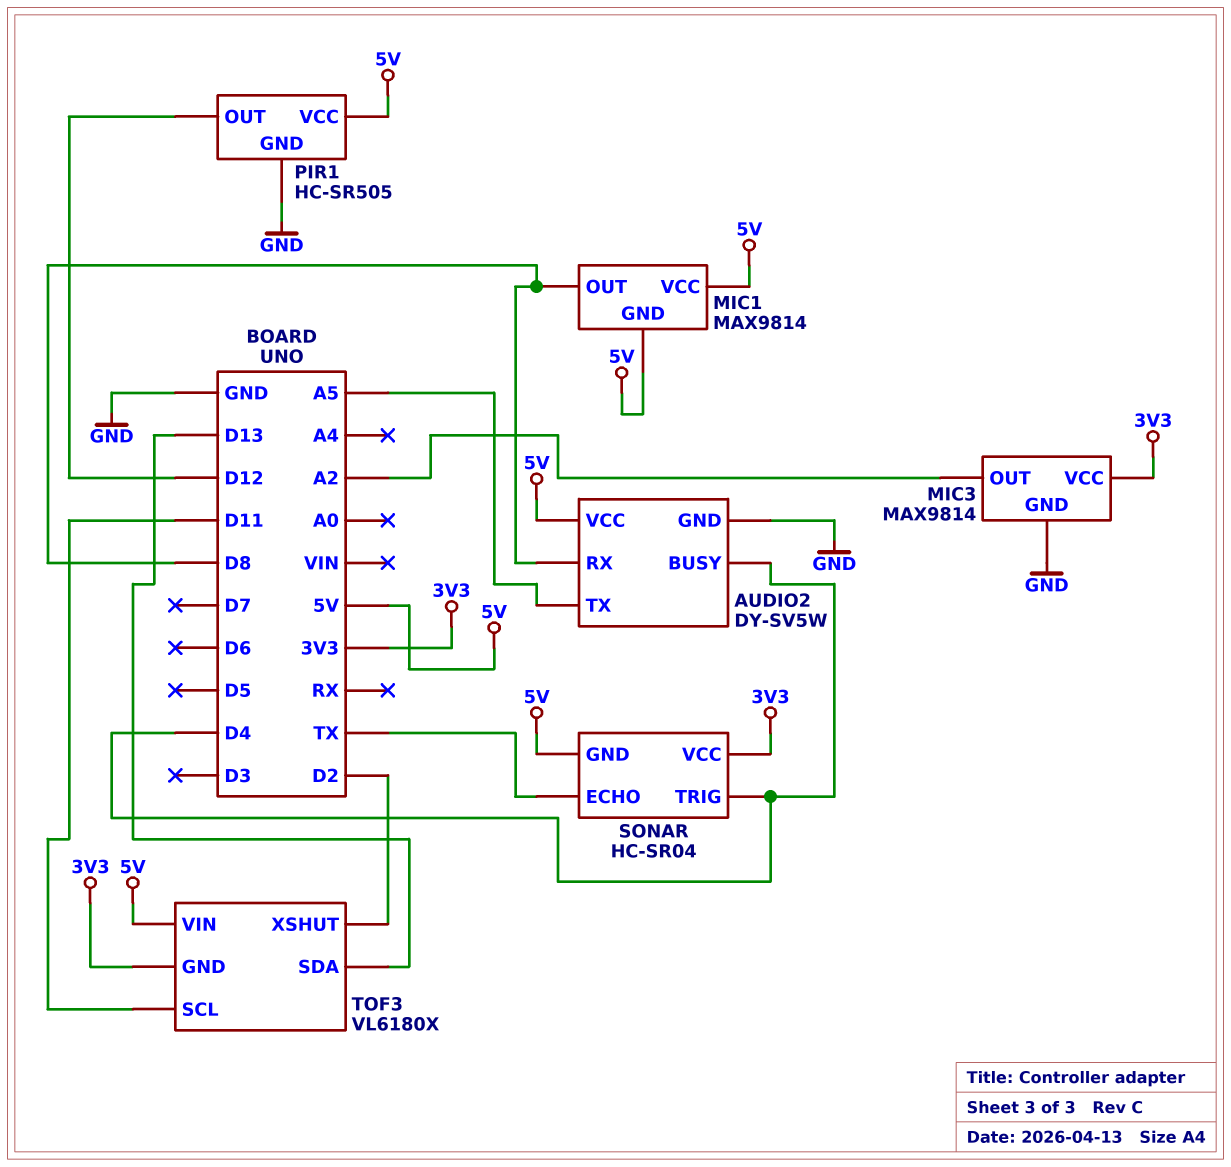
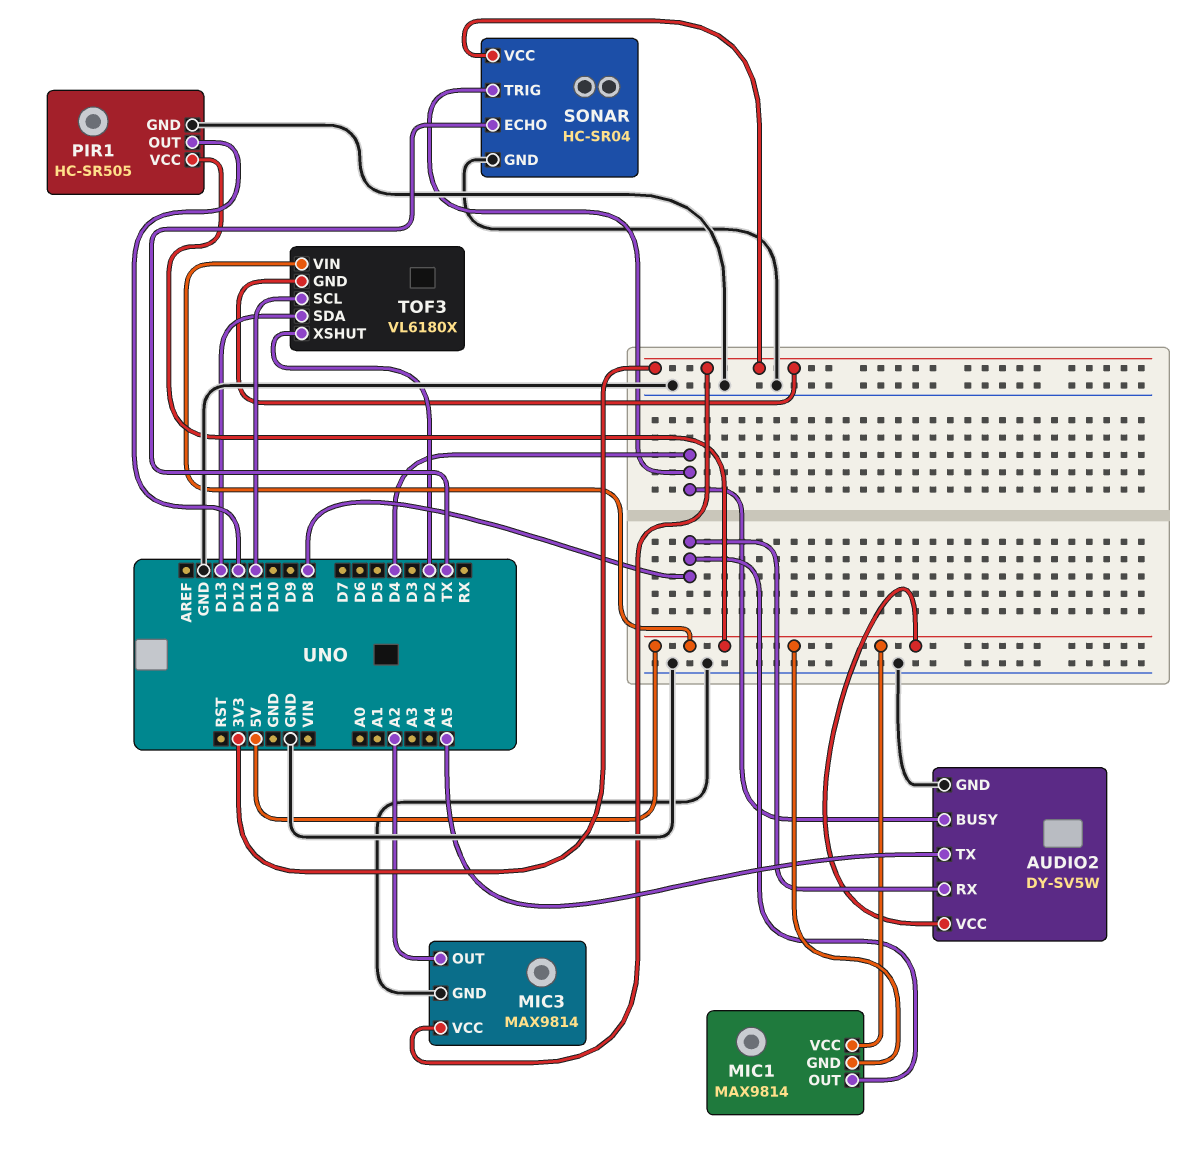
SONAR pin GND: 5V -> GND

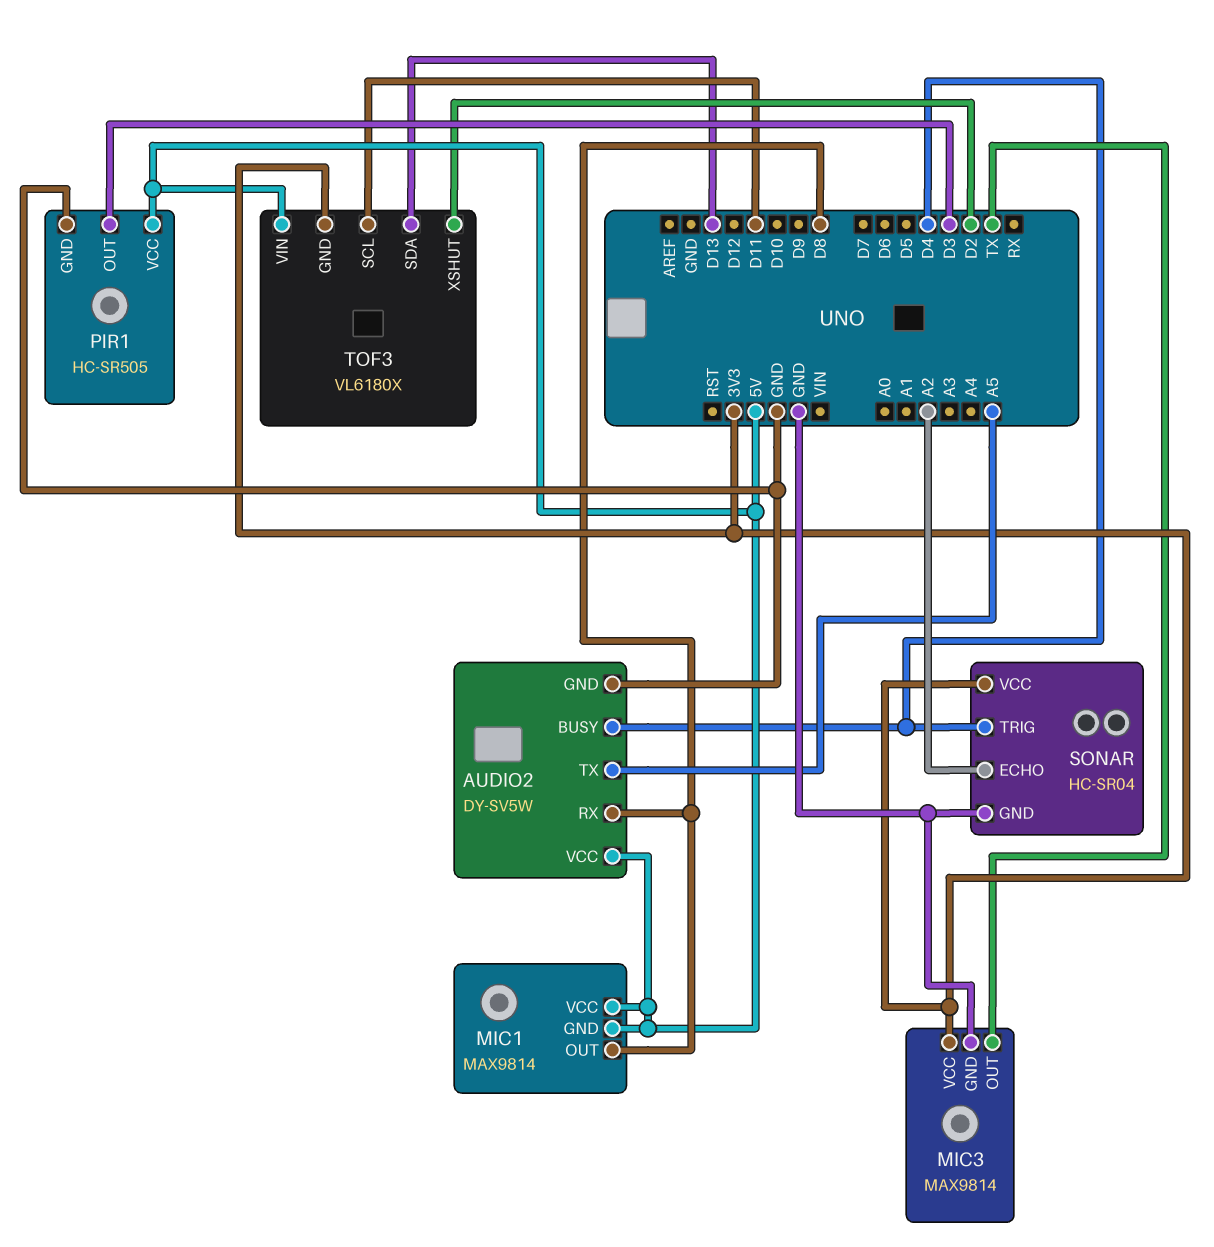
MIC3 pin OUT: A2 -> TX
PIR1 pin OUT: D12 -> D3
SONAR pin ECHO: TX -> A2

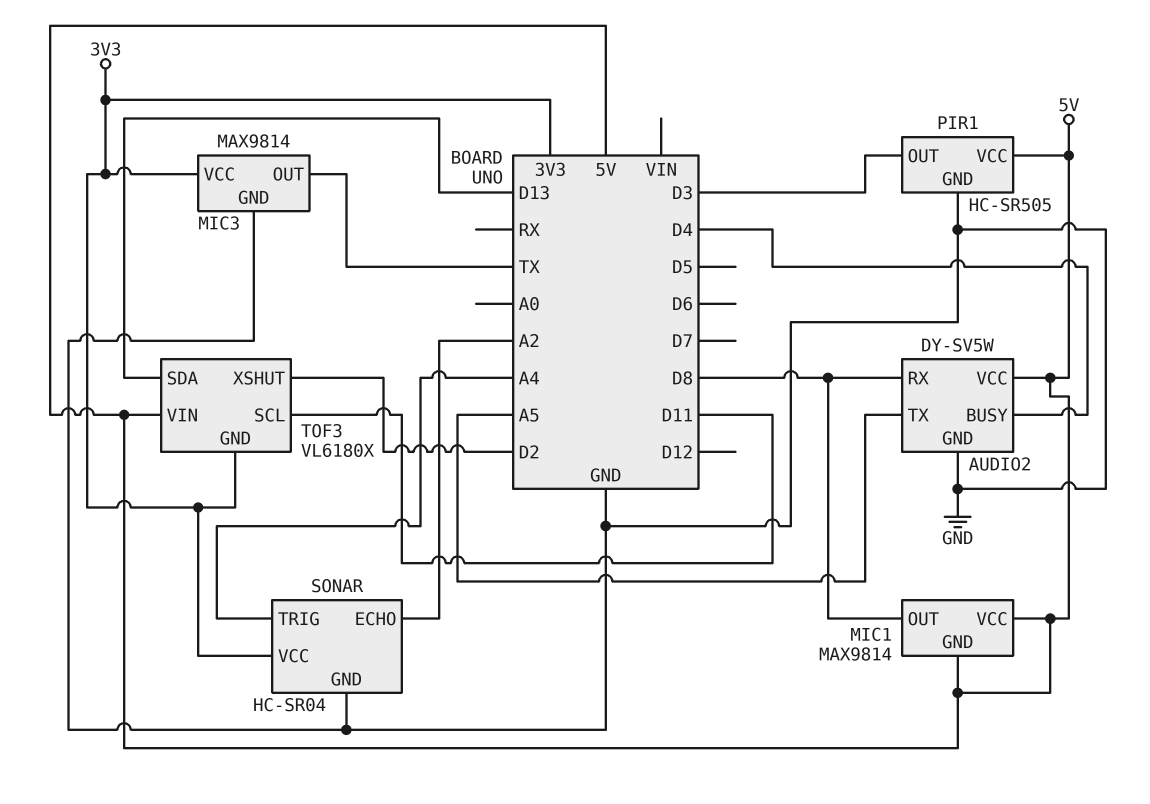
SONAR pin TRIG: D4 -> A4

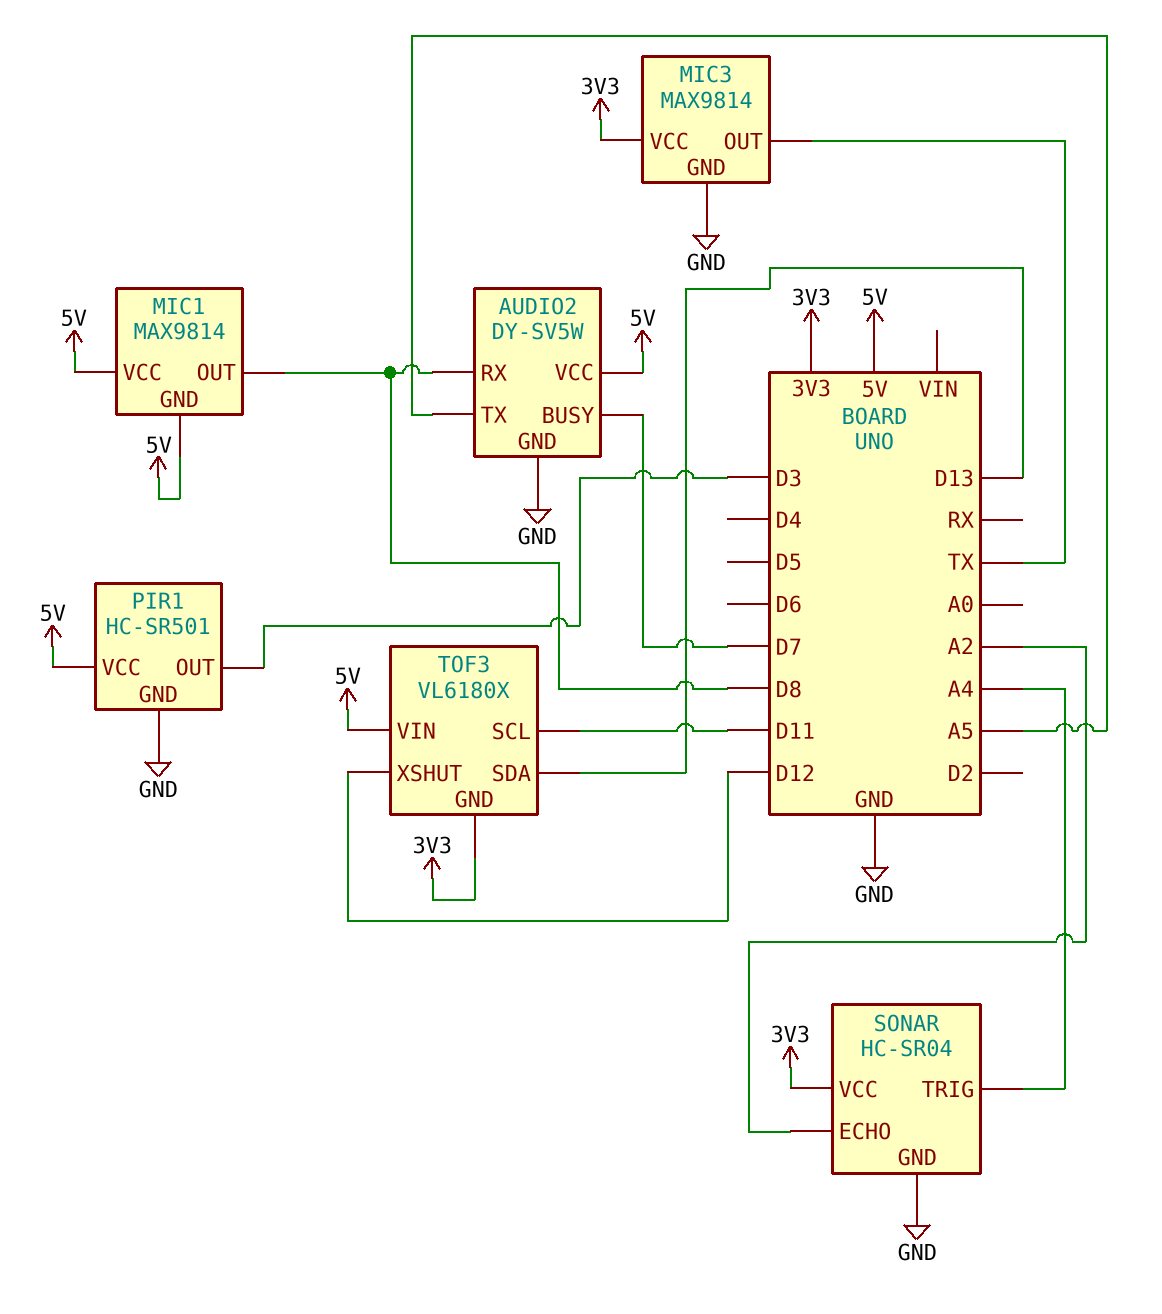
AUDIO2 pin BUSY: D4 -> D7
PIR1: HC-SR505 -> HC-SR501
TOF3 pin XSHUT: D2 -> D12

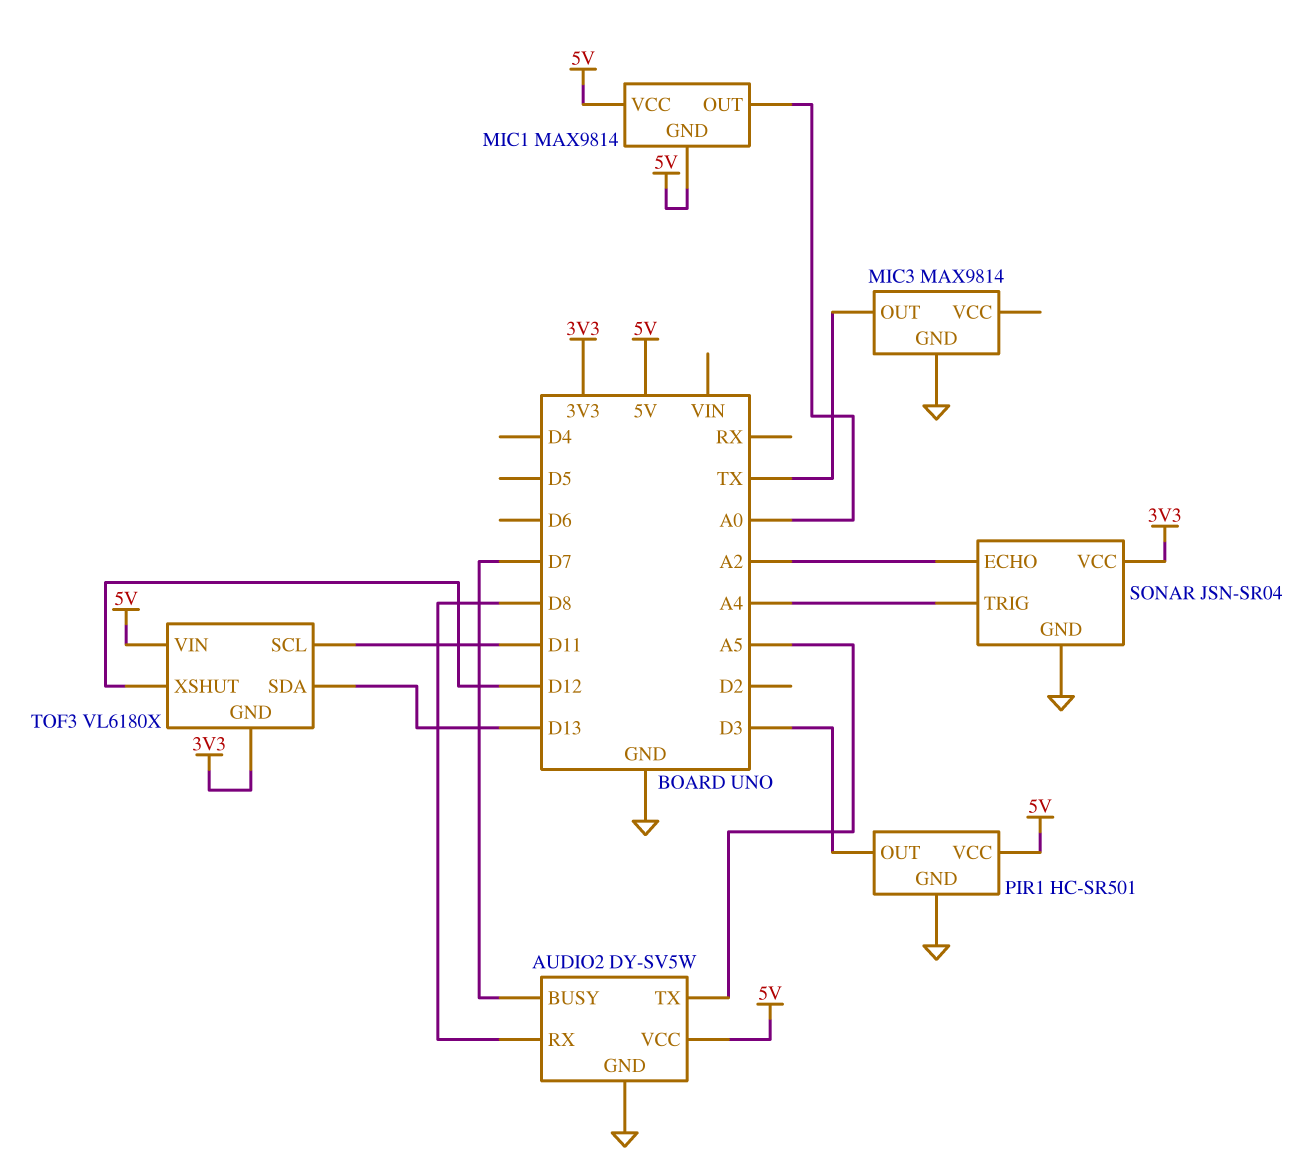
MIC1 pin OUT: D8 -> A0
MIC3 pin VCC: 3V3 -> none
SONAR: HC-SR04 -> JSN-SR04

